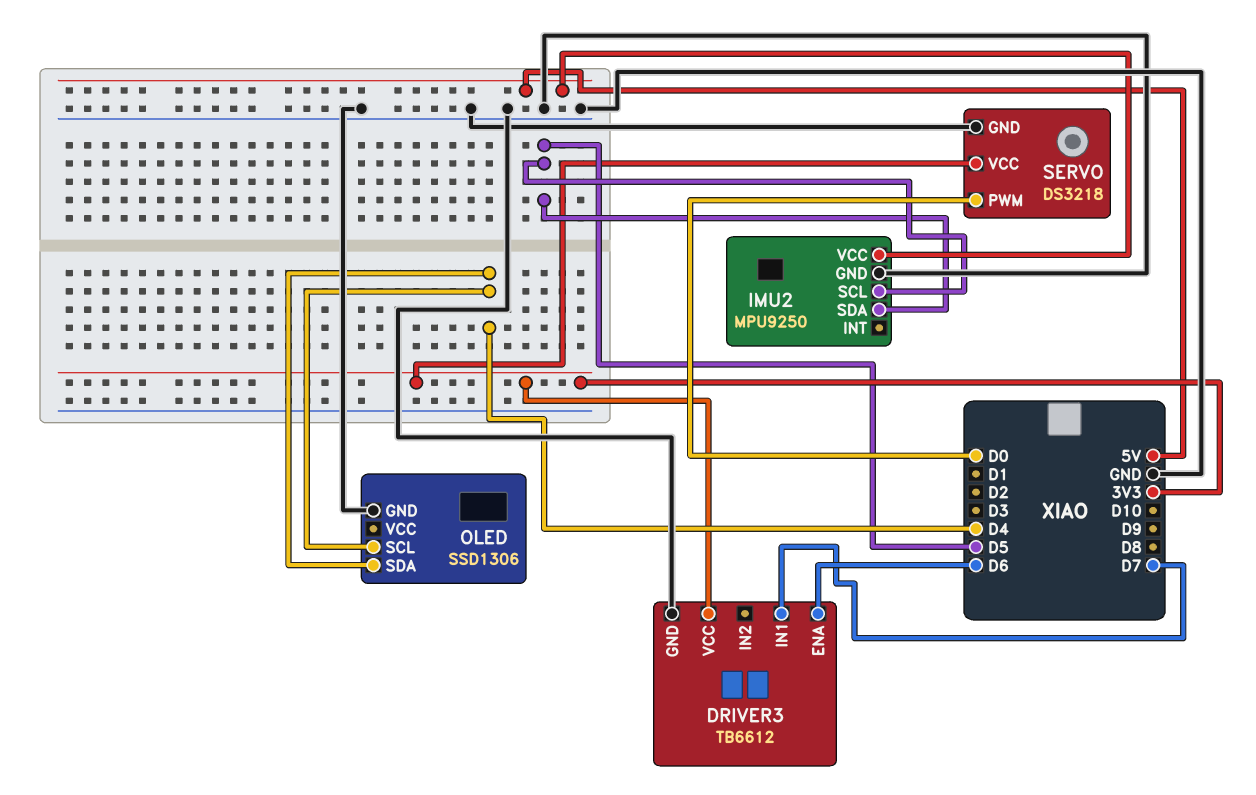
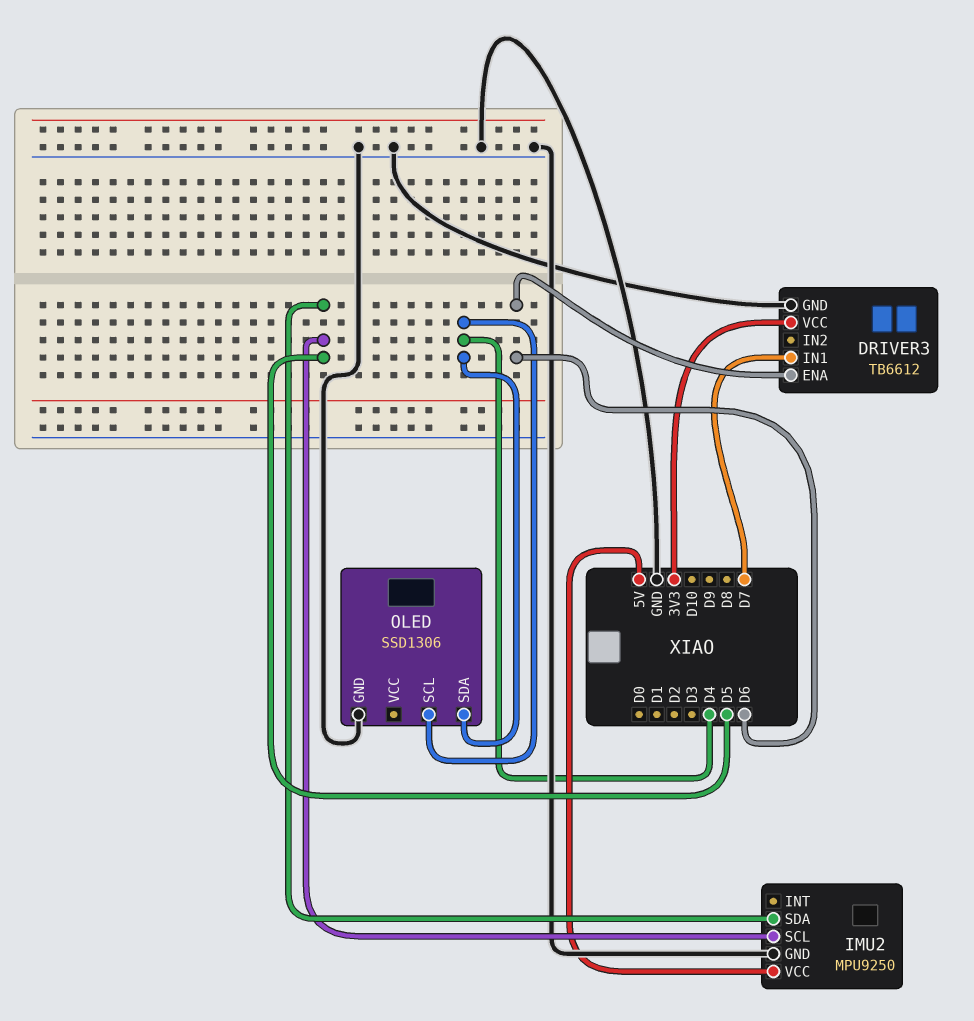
SERVO: DS3218 -> none
SERVO pin GND: GND -> none
SERVO pin PWM: D0 -> none
SERVO pin VCC: 3V3 -> none

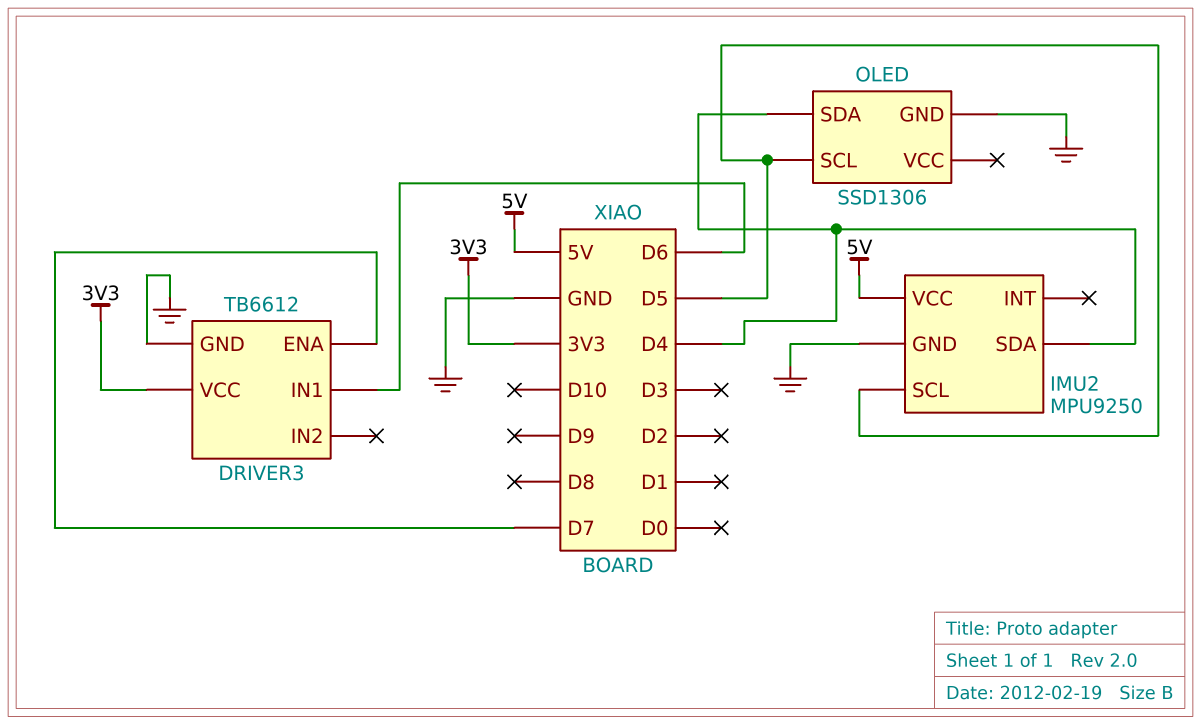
DRIVER3 pin ENA: D6 -> D7
DRIVER3 pin IN1: D7 -> D6
IMU2 pin SDA: D5 -> D4
OLED pin SCL: D4 -> D5

